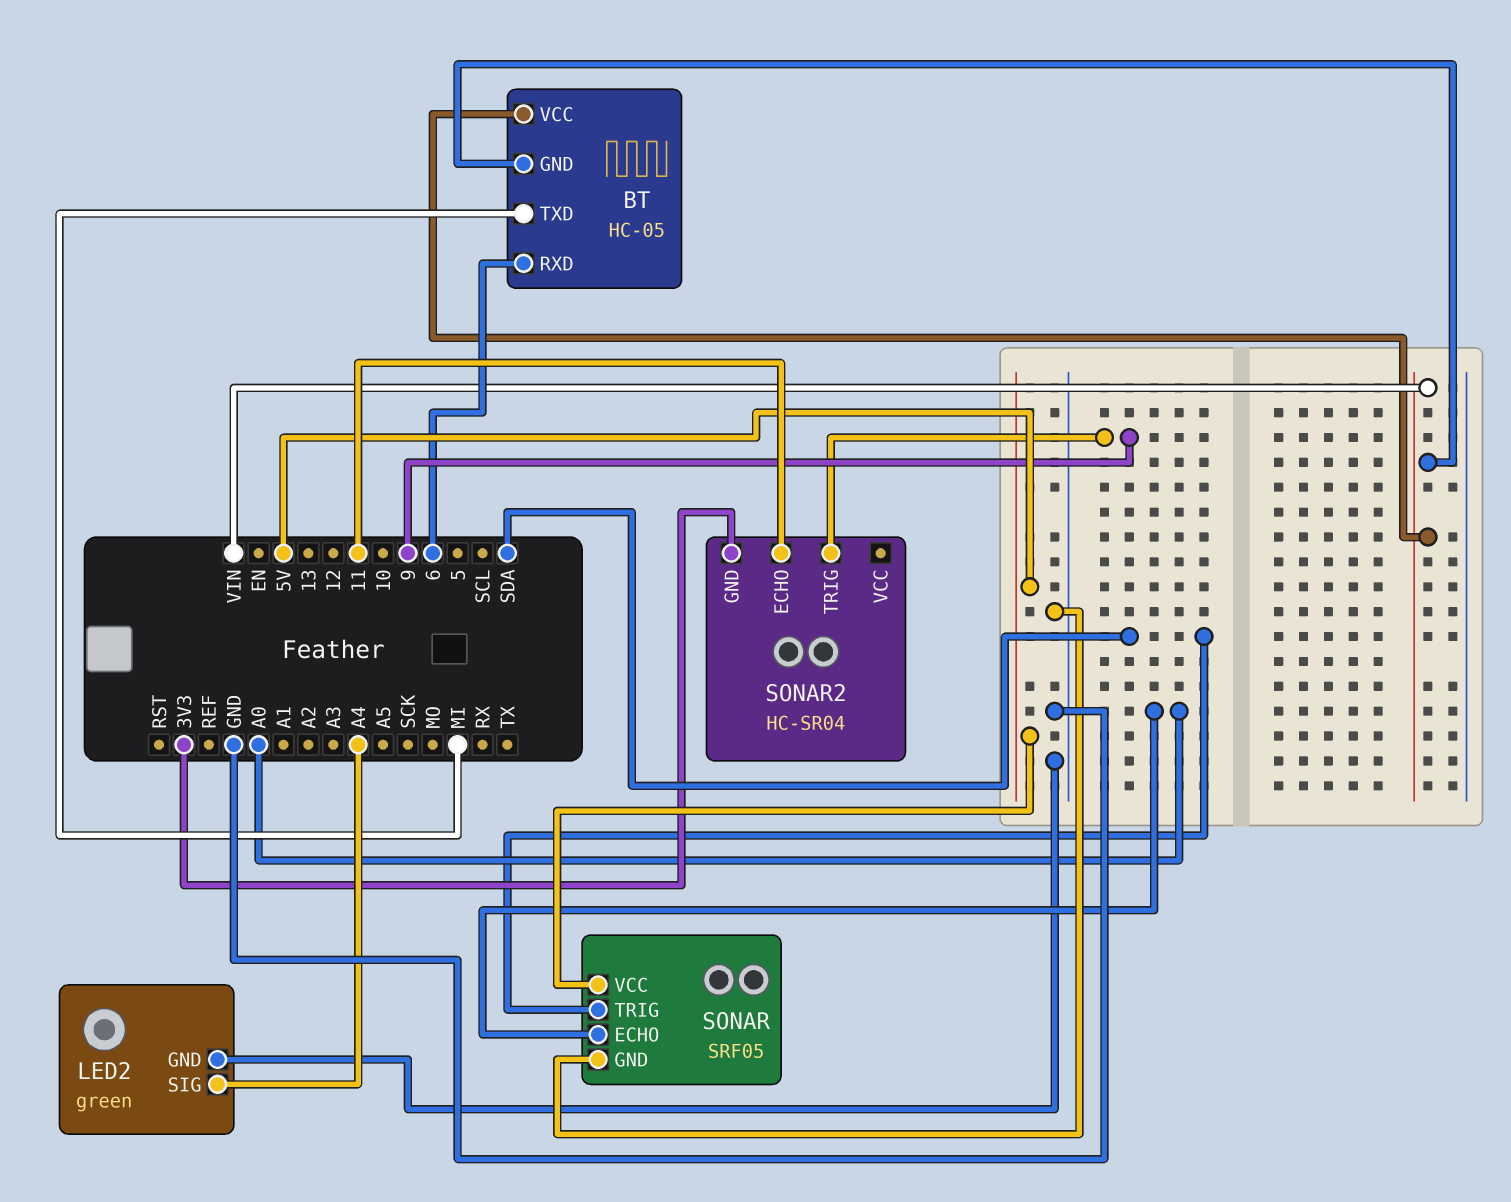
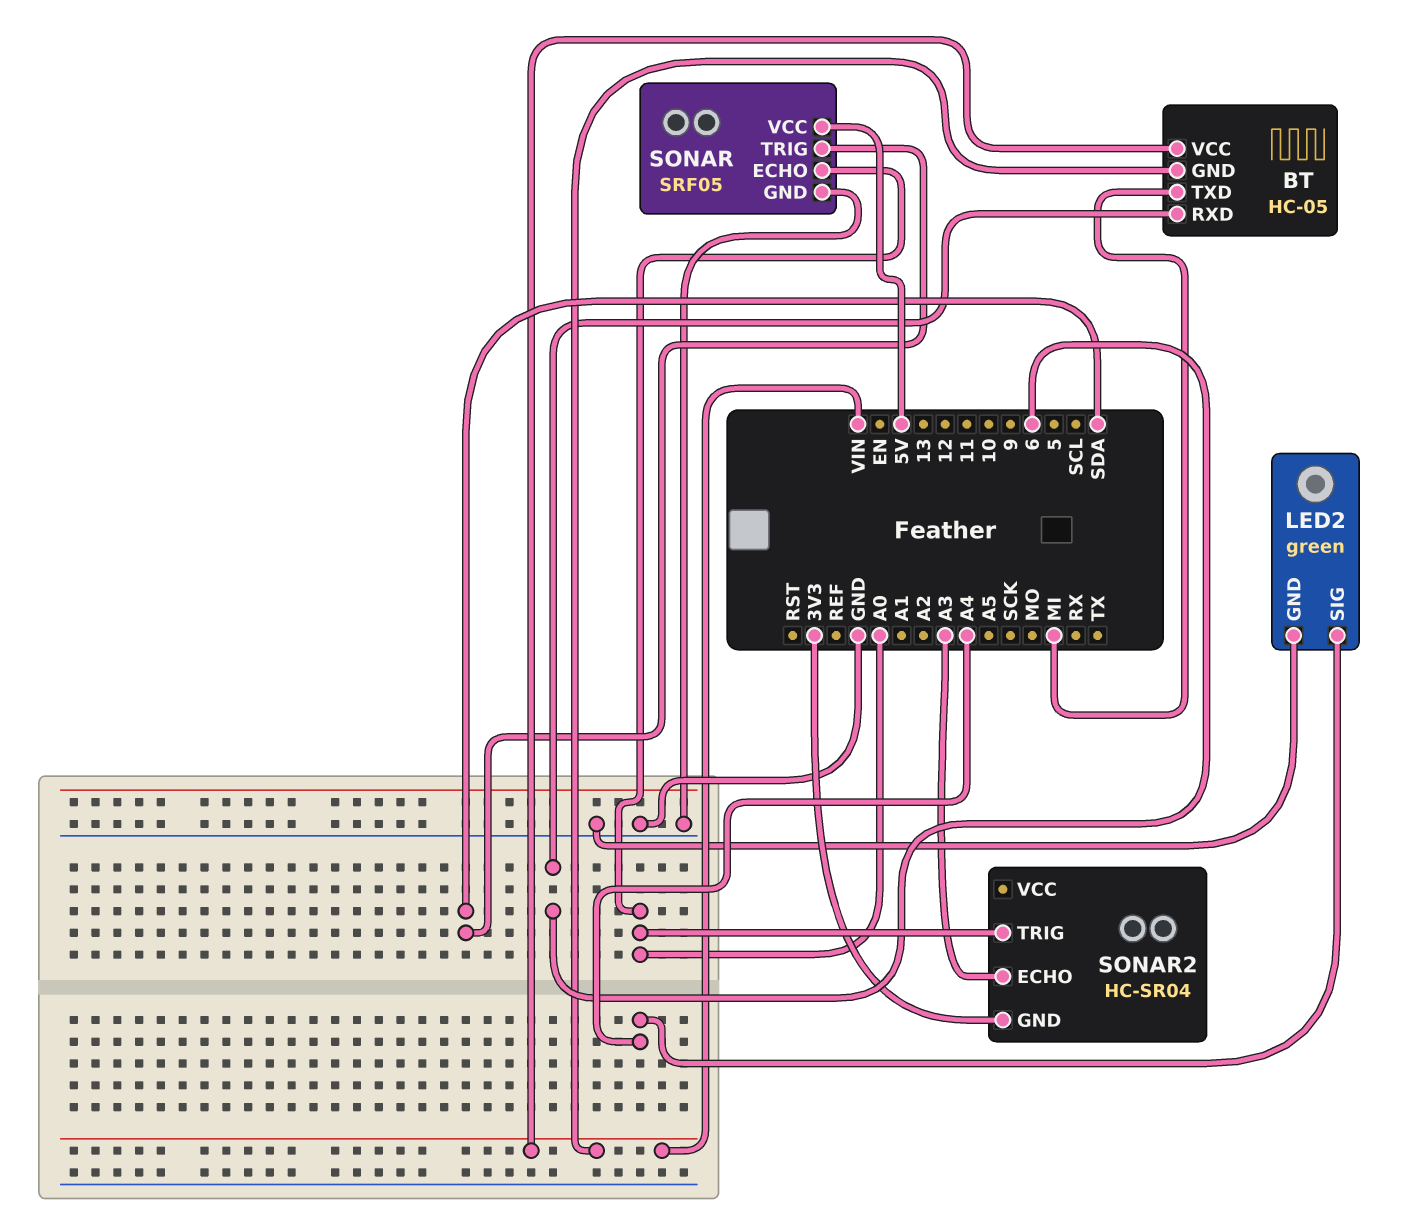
SONAR2 pin ECHO: 11 -> A3
SONAR2 pin TRIG: 9 -> A0

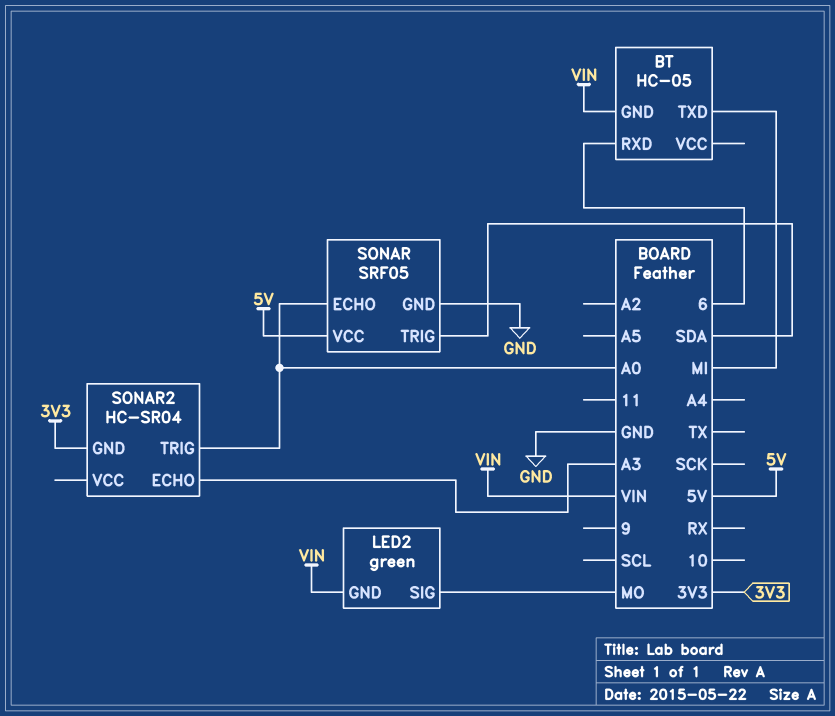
BT pin VCC: VIN -> none
LED2 pin GND: GND -> VIN
LED2 pin SIG: A4 -> MO

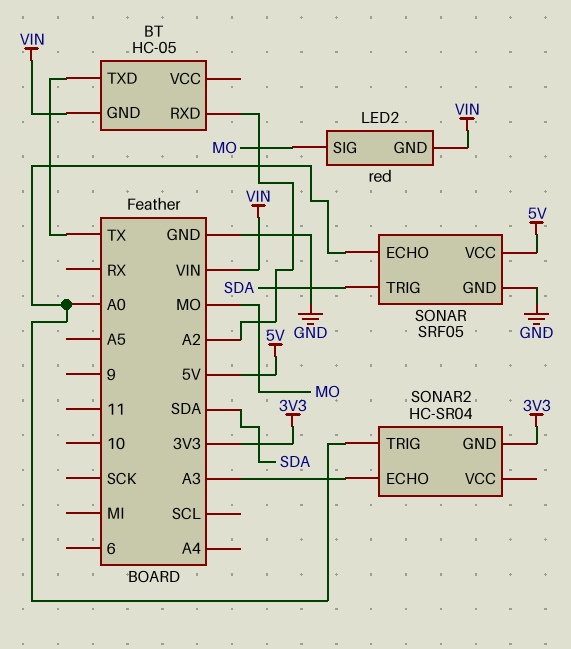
BT pin RXD: 6 -> A2
BT pin TXD: MI -> TX
LED2: green -> red

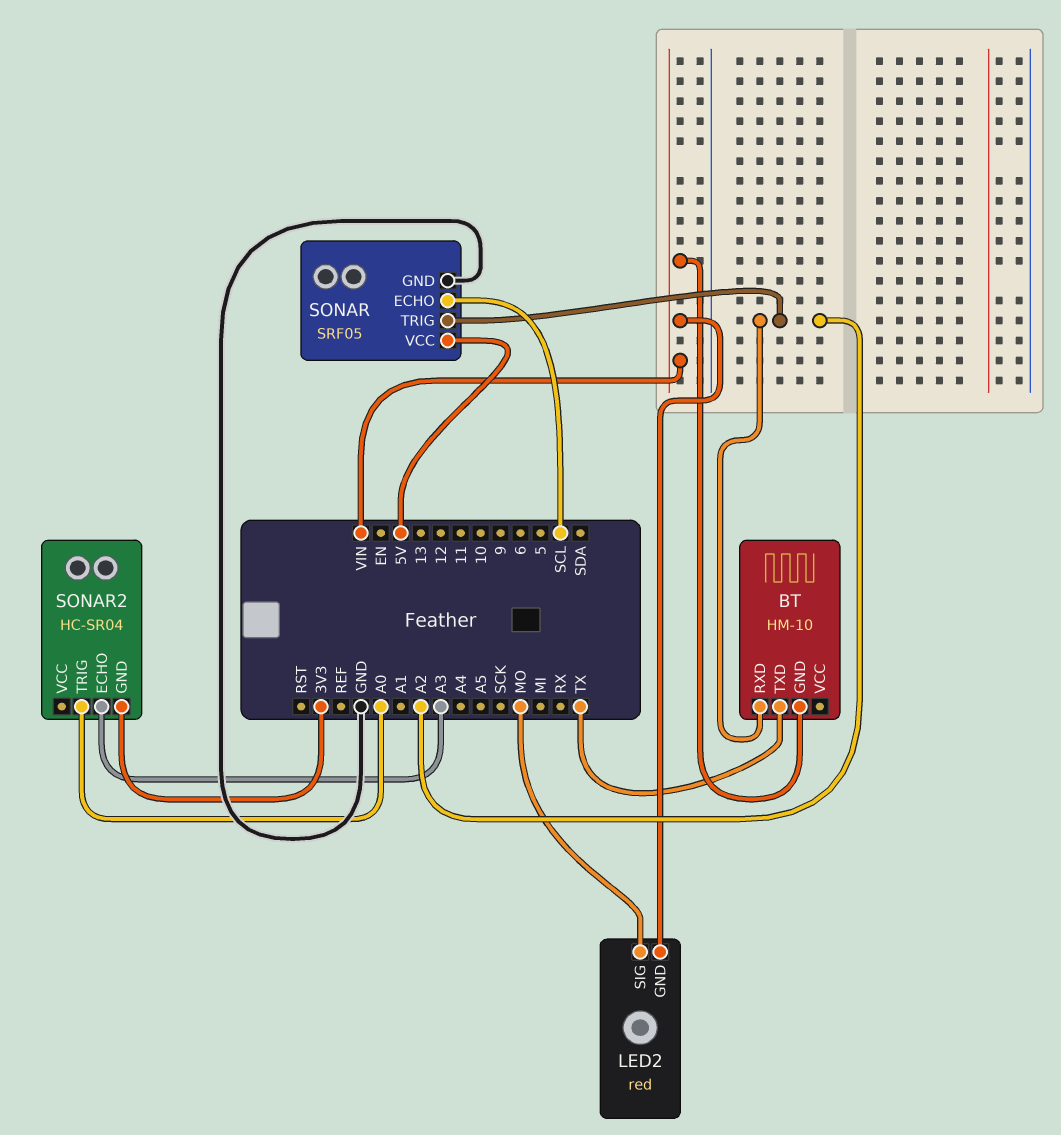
BT: HC-05 -> HM-10
SONAR pin ECHO: A0 -> SCL
SONAR pin TRIG: SDA -> A2

